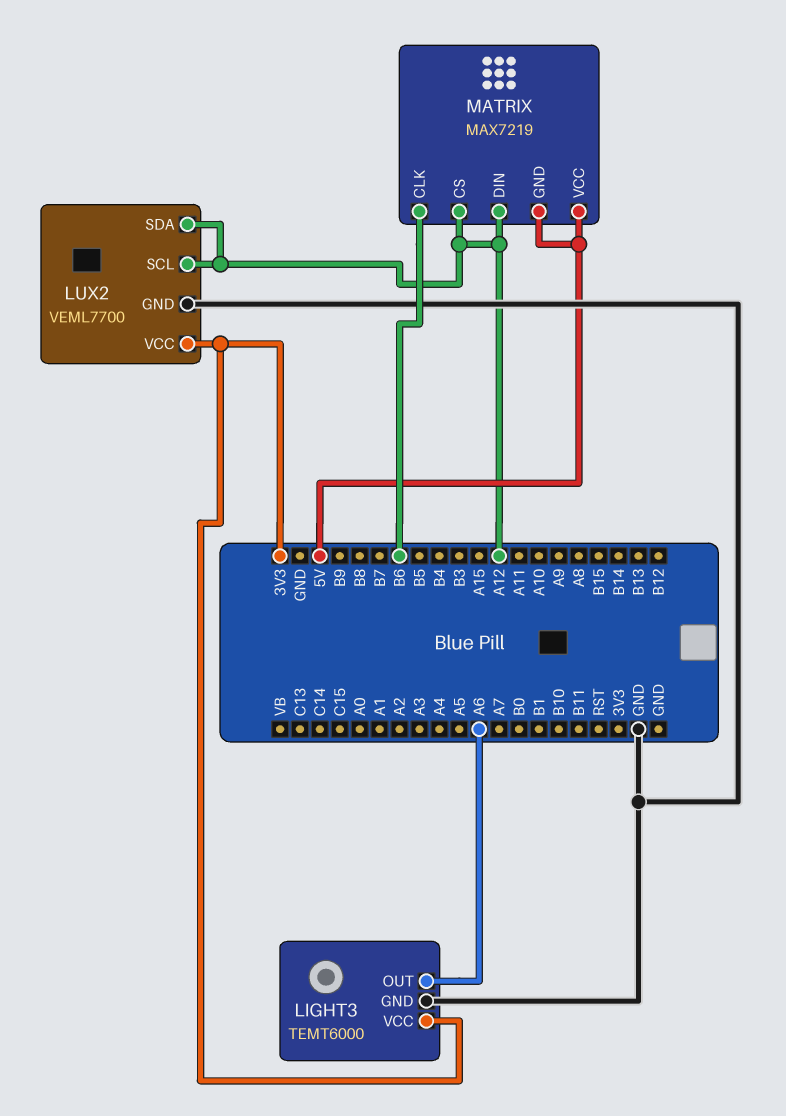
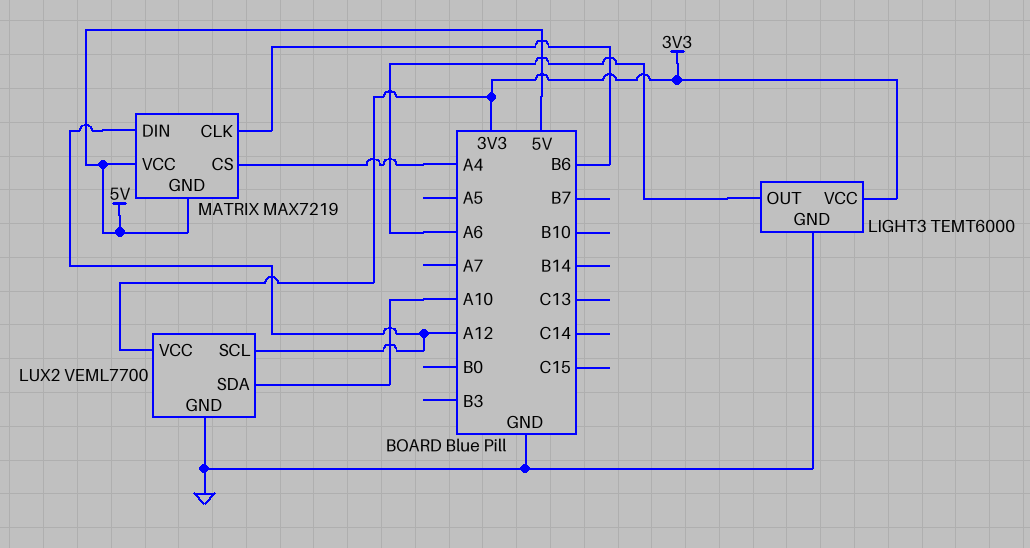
LUX2 pin SDA: A12 -> A10
MATRIX pin CS: A12 -> A4

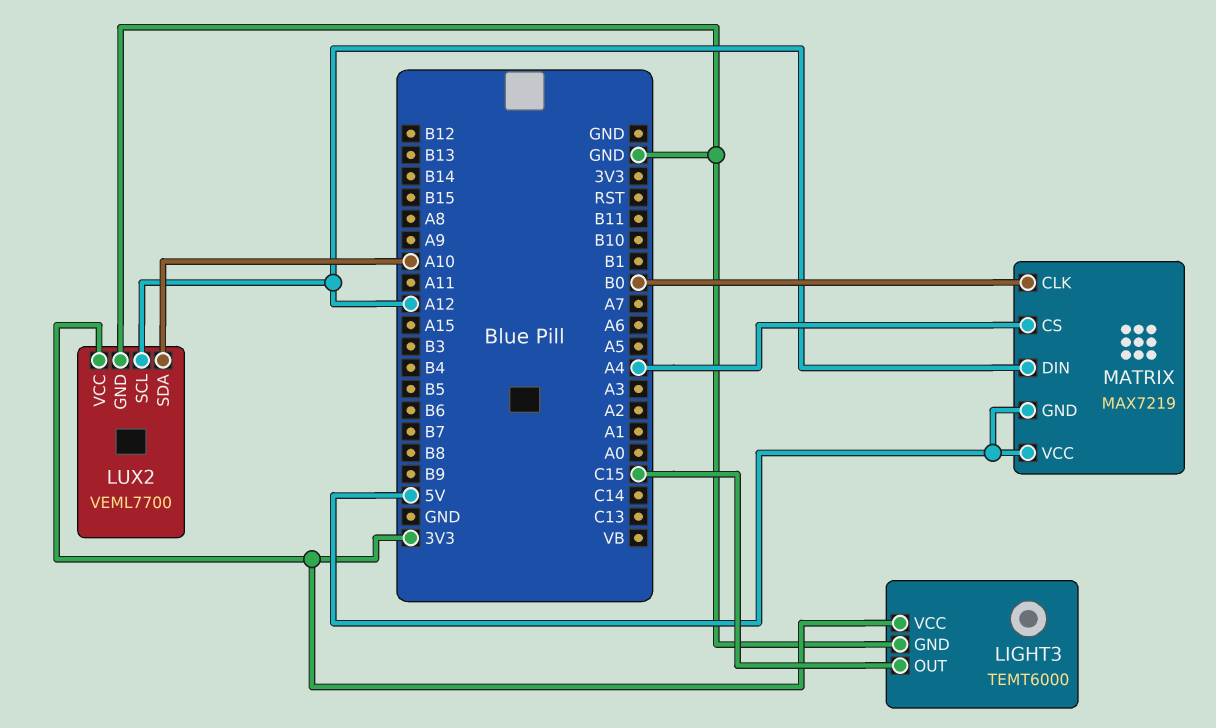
LIGHT3 pin OUT: A6 -> C15
MATRIX pin CLK: B6 -> B0

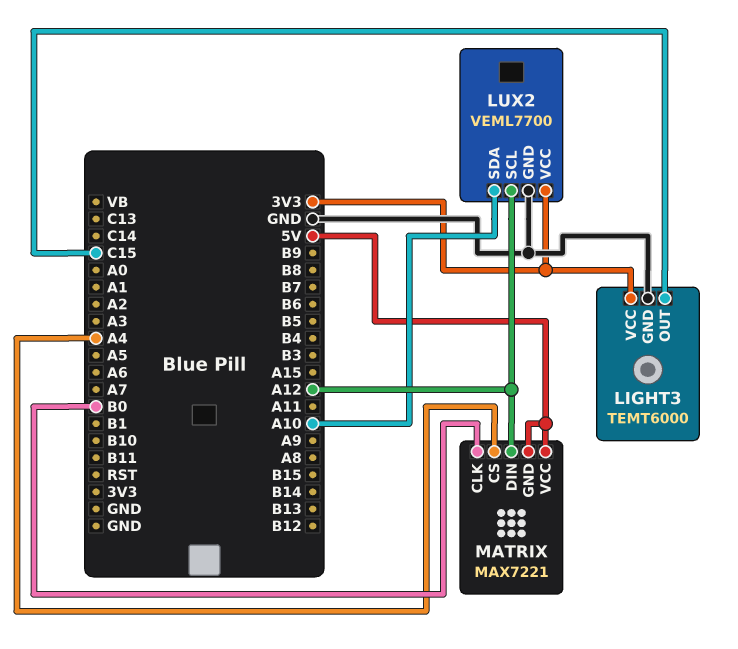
MATRIX: MAX7219 -> MAX7221

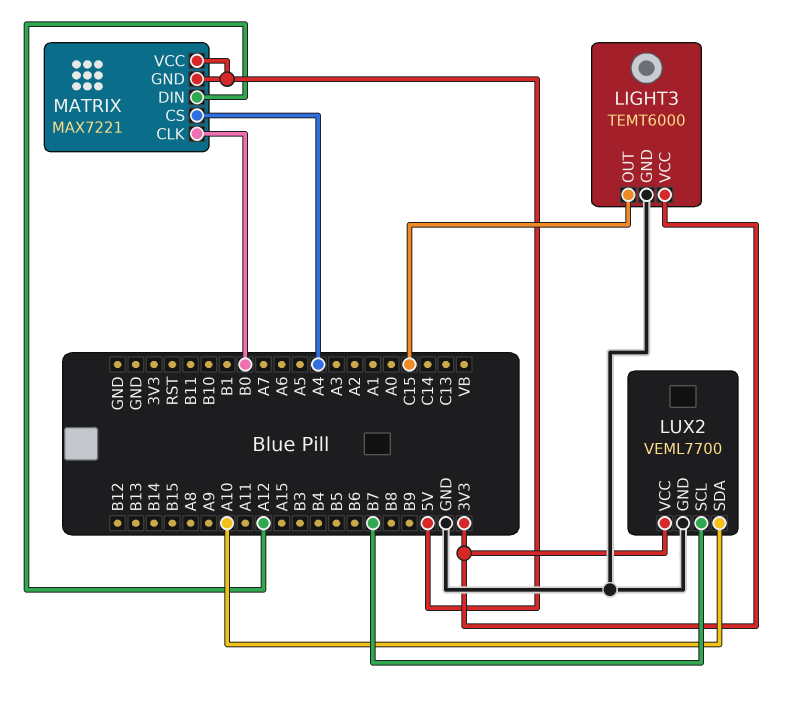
LUX2 pin SCL: A12 -> B7

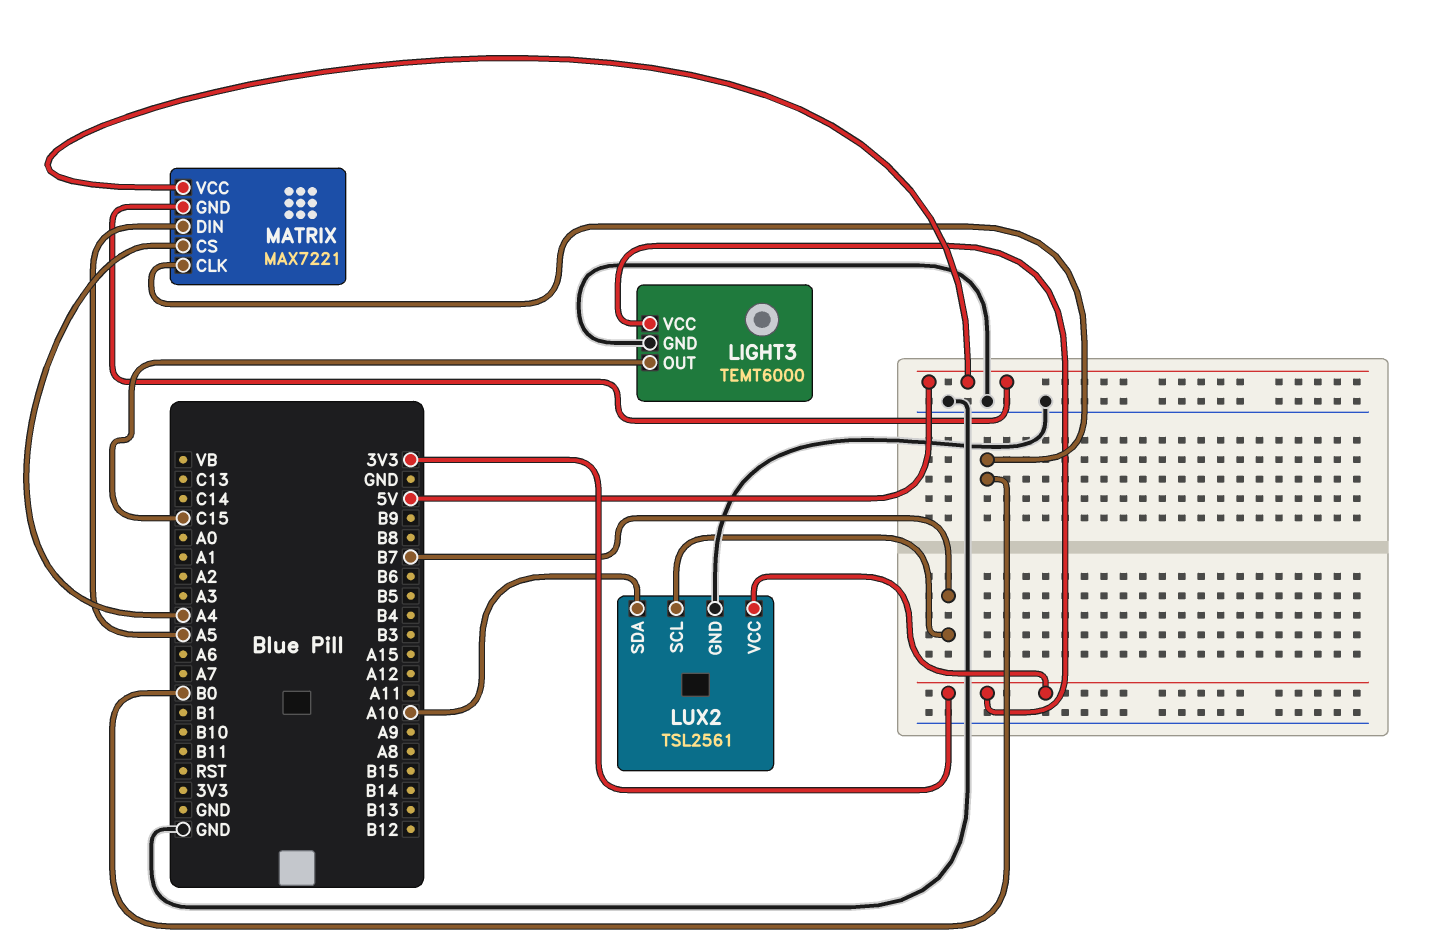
LUX2: VEML7700 -> TSL2561
MATRIX pin DIN: A12 -> A5

